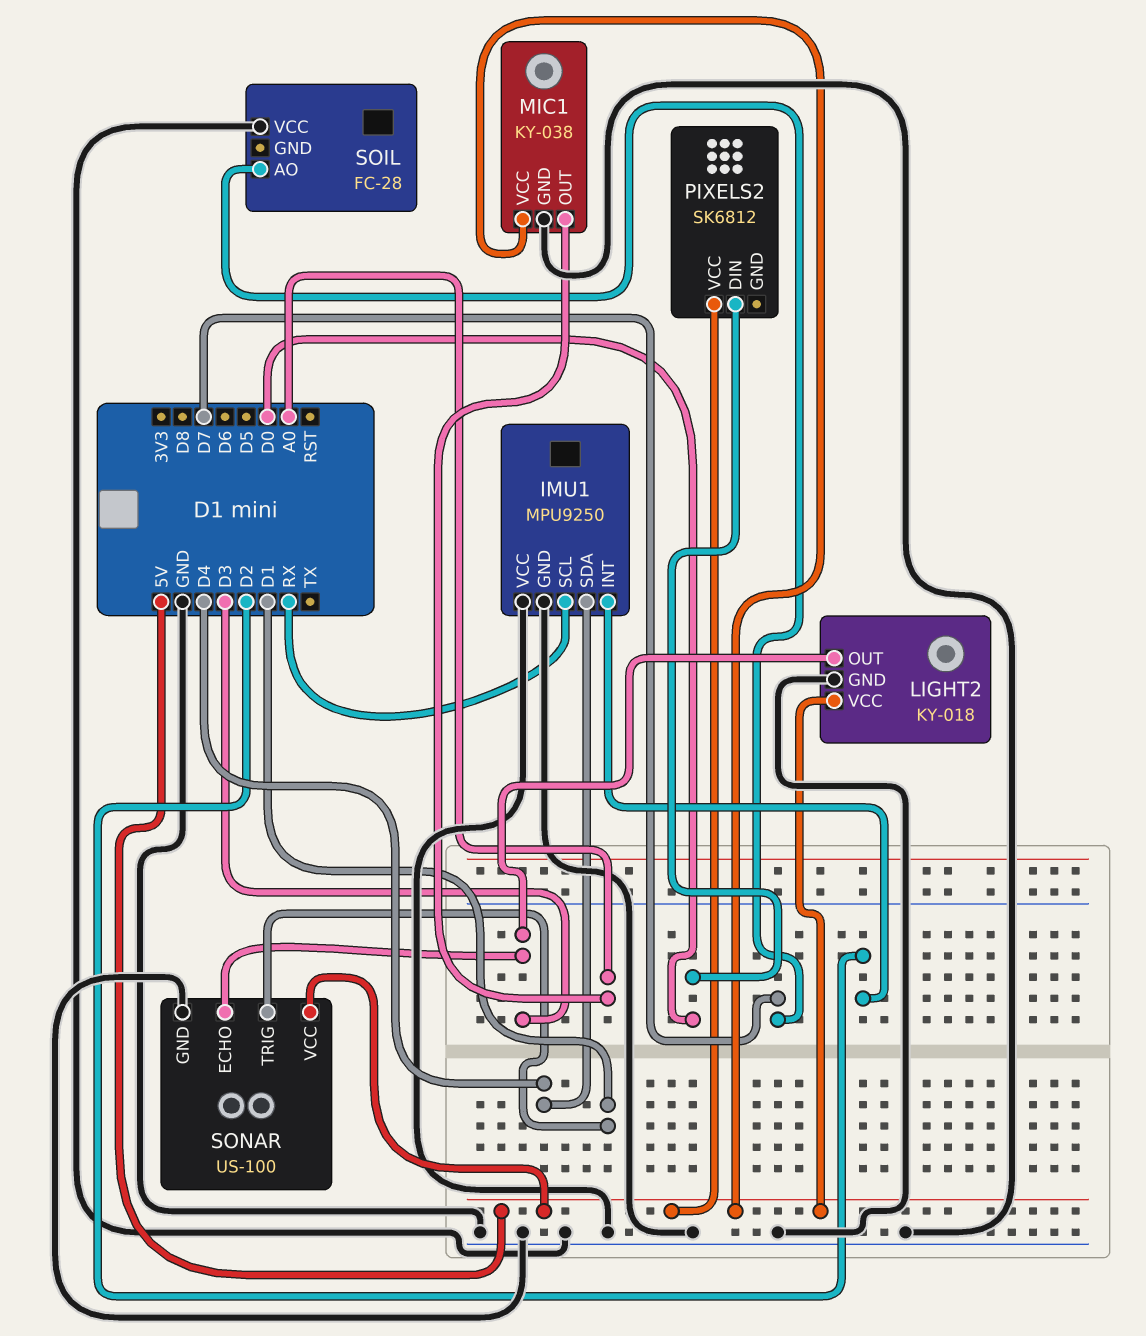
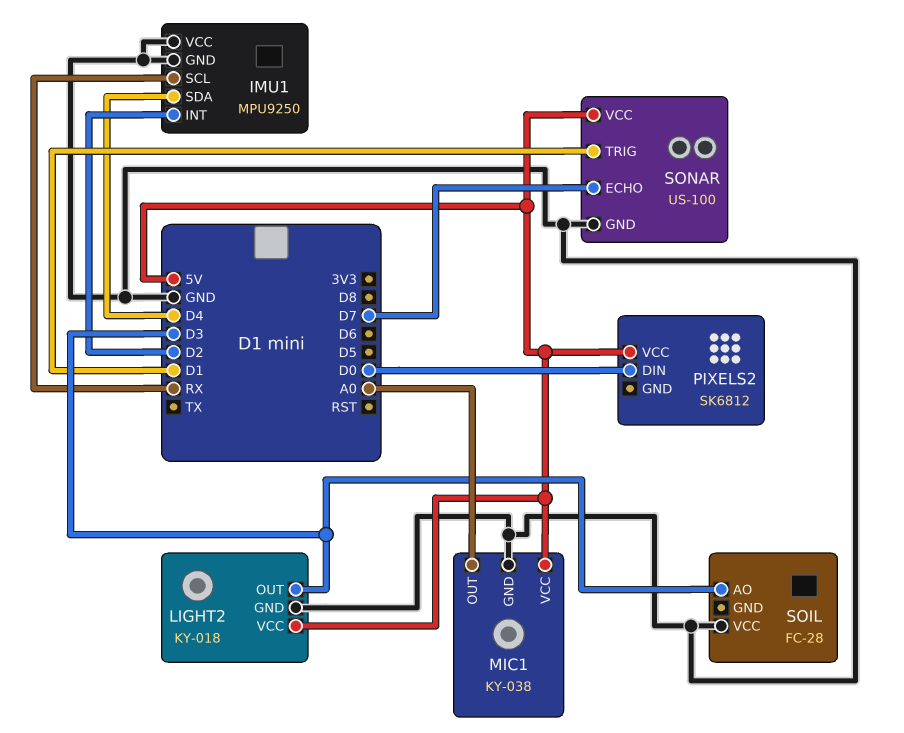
SOIL pin AO: D7 -> D3
SONAR pin ECHO: D3 -> D7

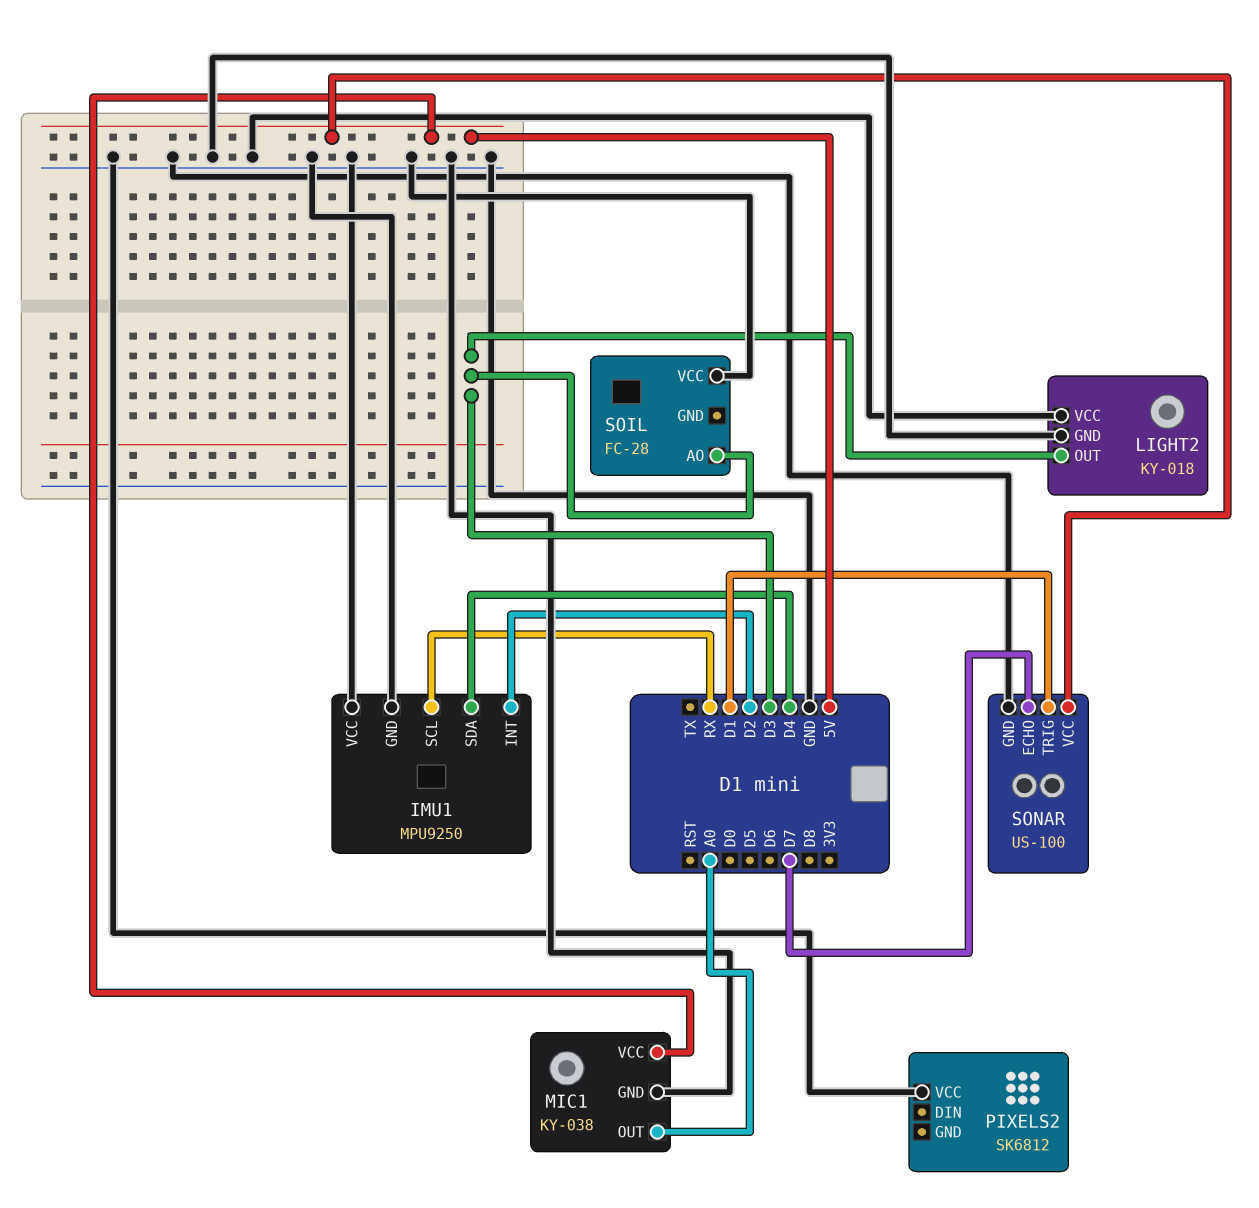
LIGHT2 pin VCC: 5V -> GND
PIXELS2 pin DIN: D0 -> none
PIXELS2 pin VCC: 5V -> GND

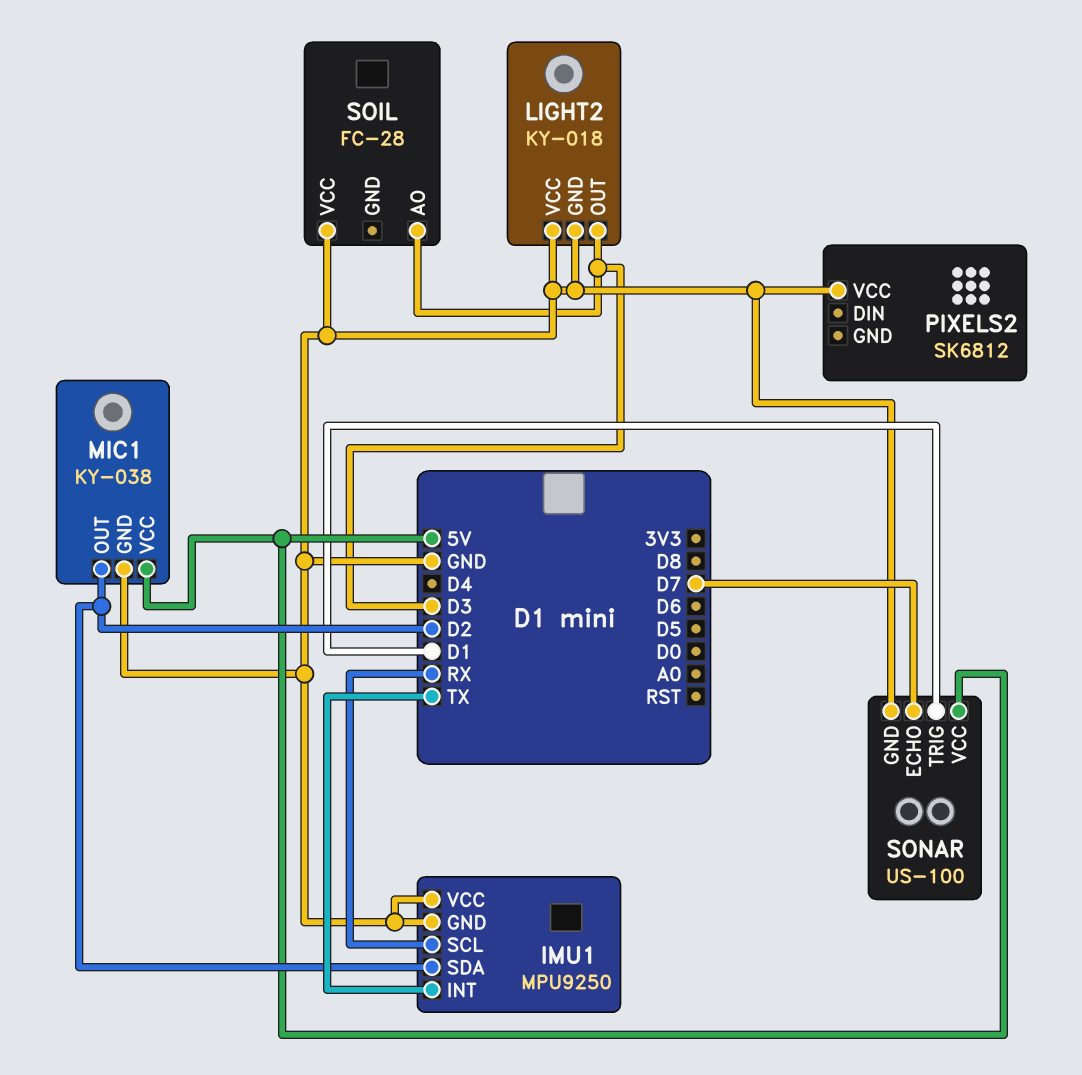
IMU1 pin INT: D2 -> TX
IMU1 pin SDA: D4 -> D2
MIC1 pin OUT: A0 -> D2

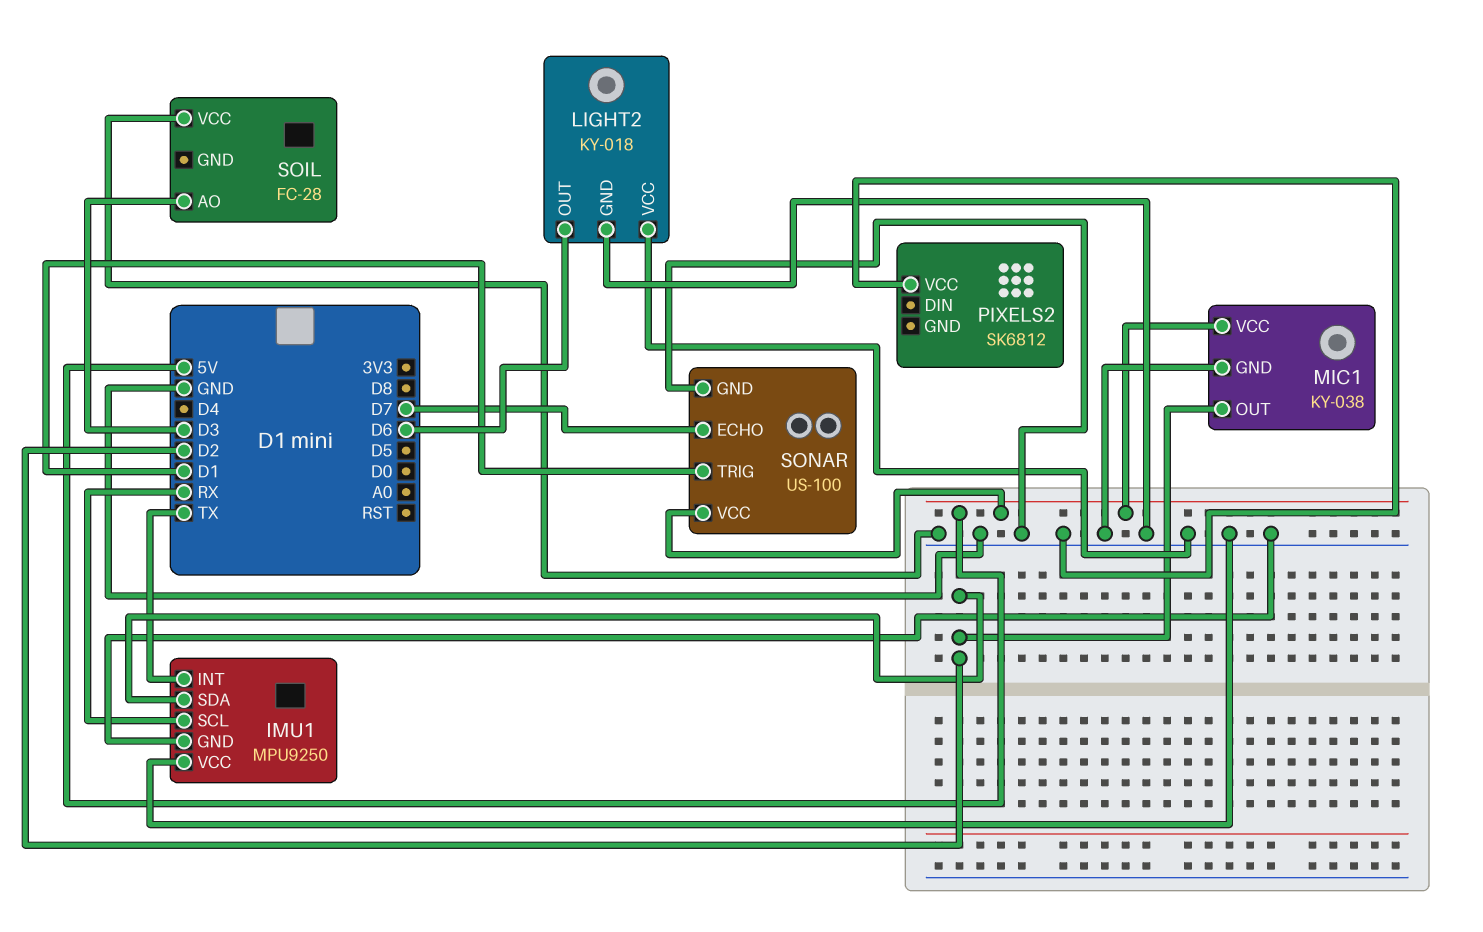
LIGHT2 pin OUT: D3 -> D6

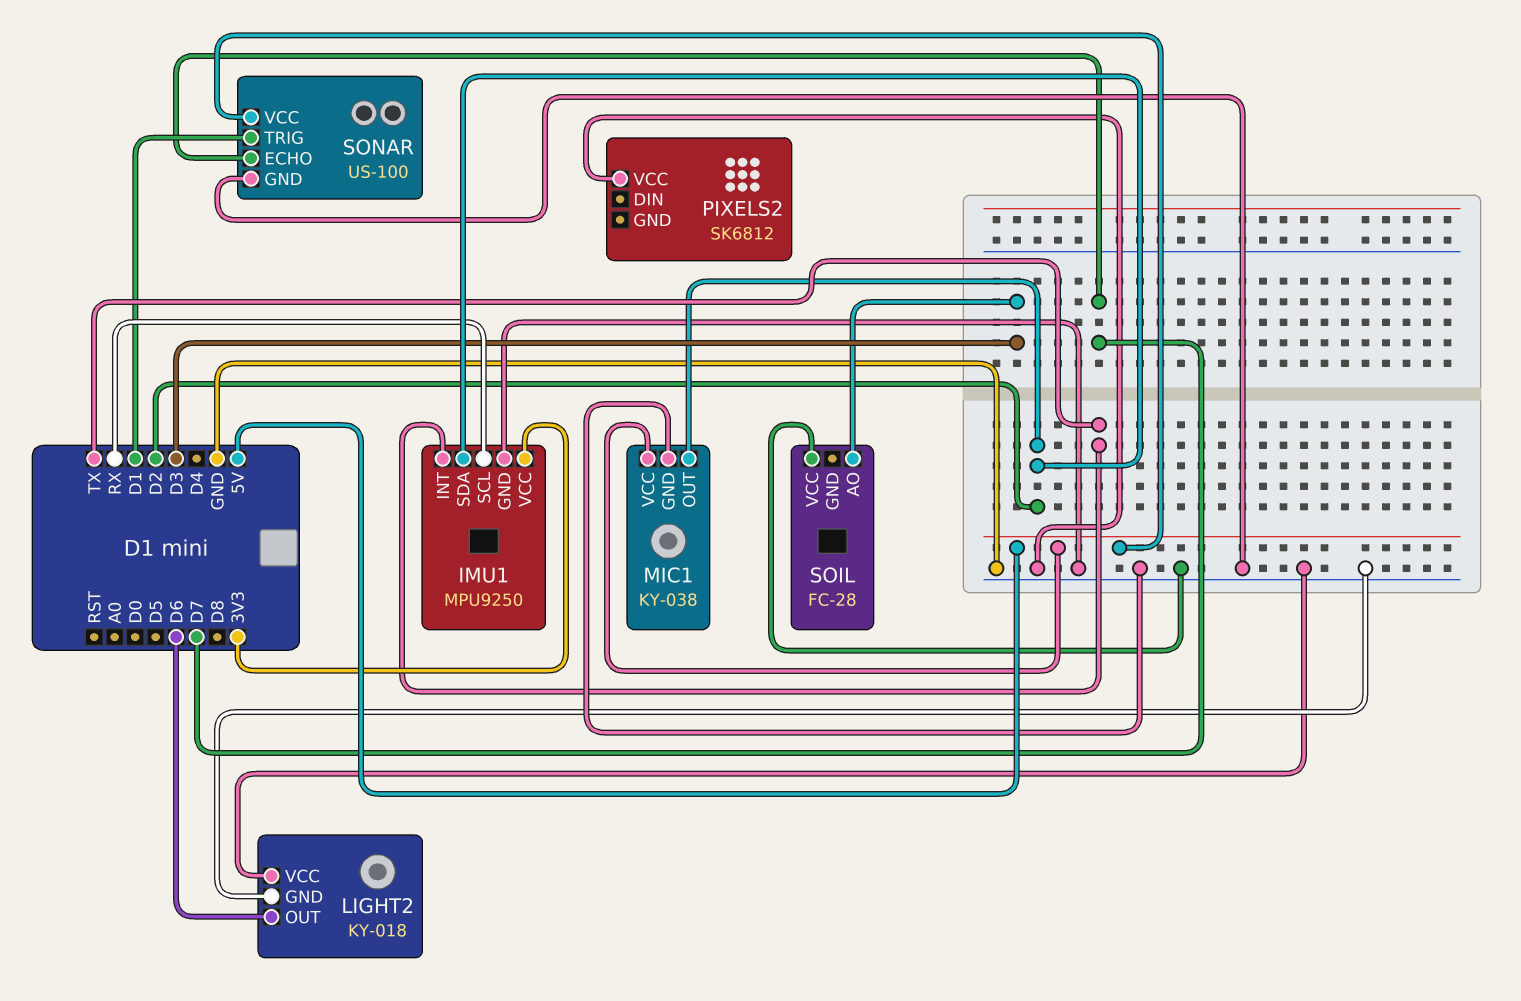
IMU1 pin VCC: GND -> 3V3

